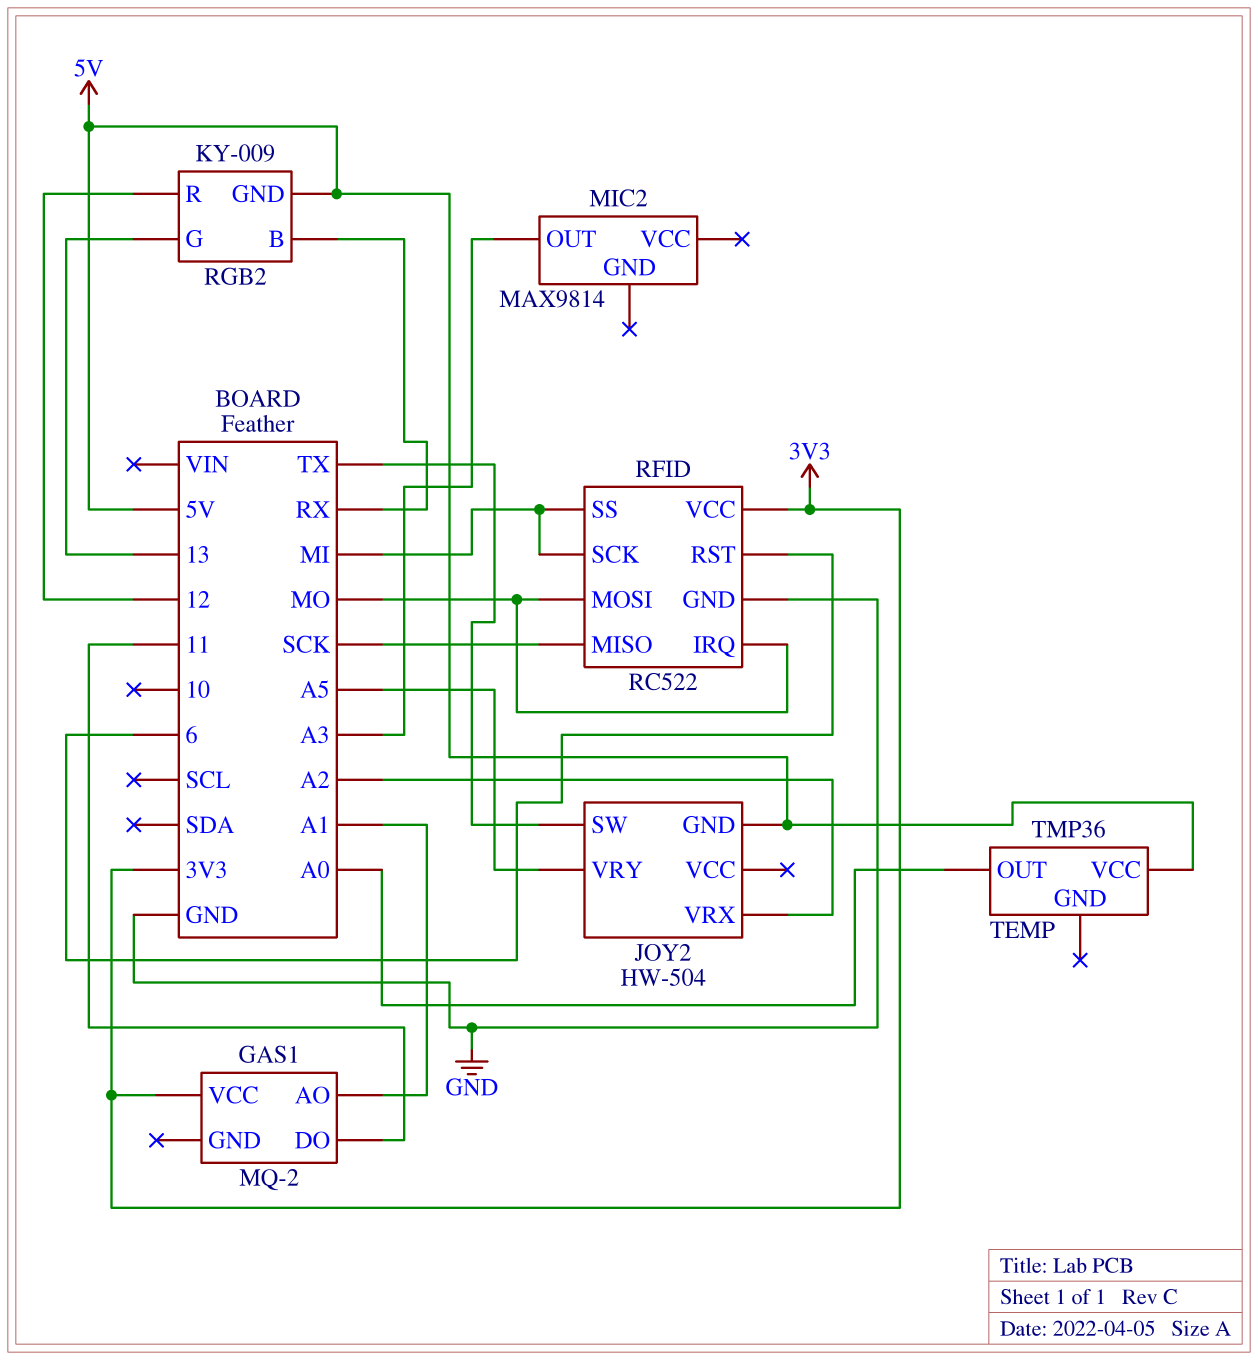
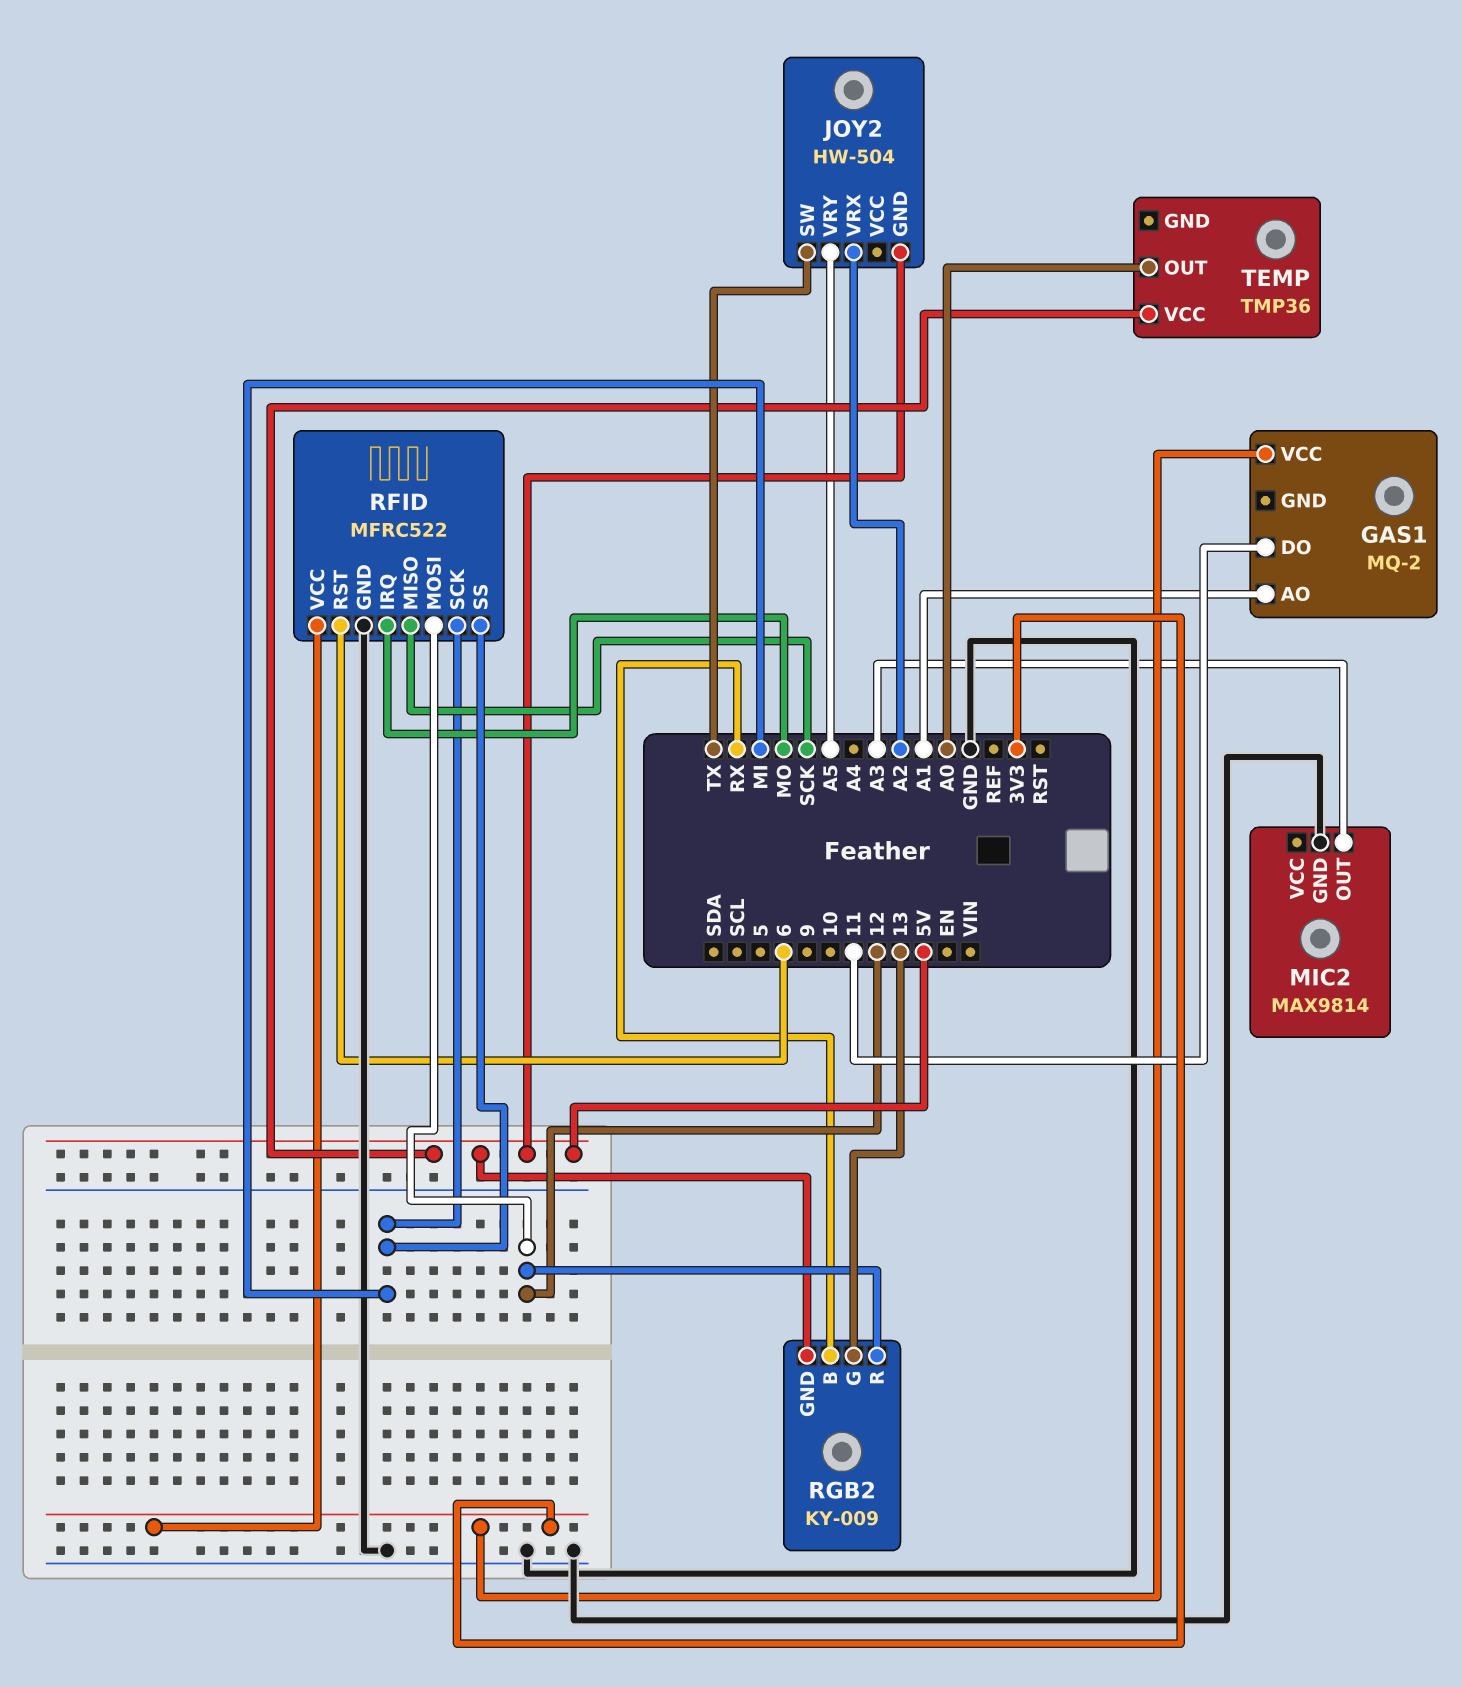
MIC2 pin GND: none -> GND
RFID: RC522 -> MFRC522
RFID pin MOSI: MO -> 12

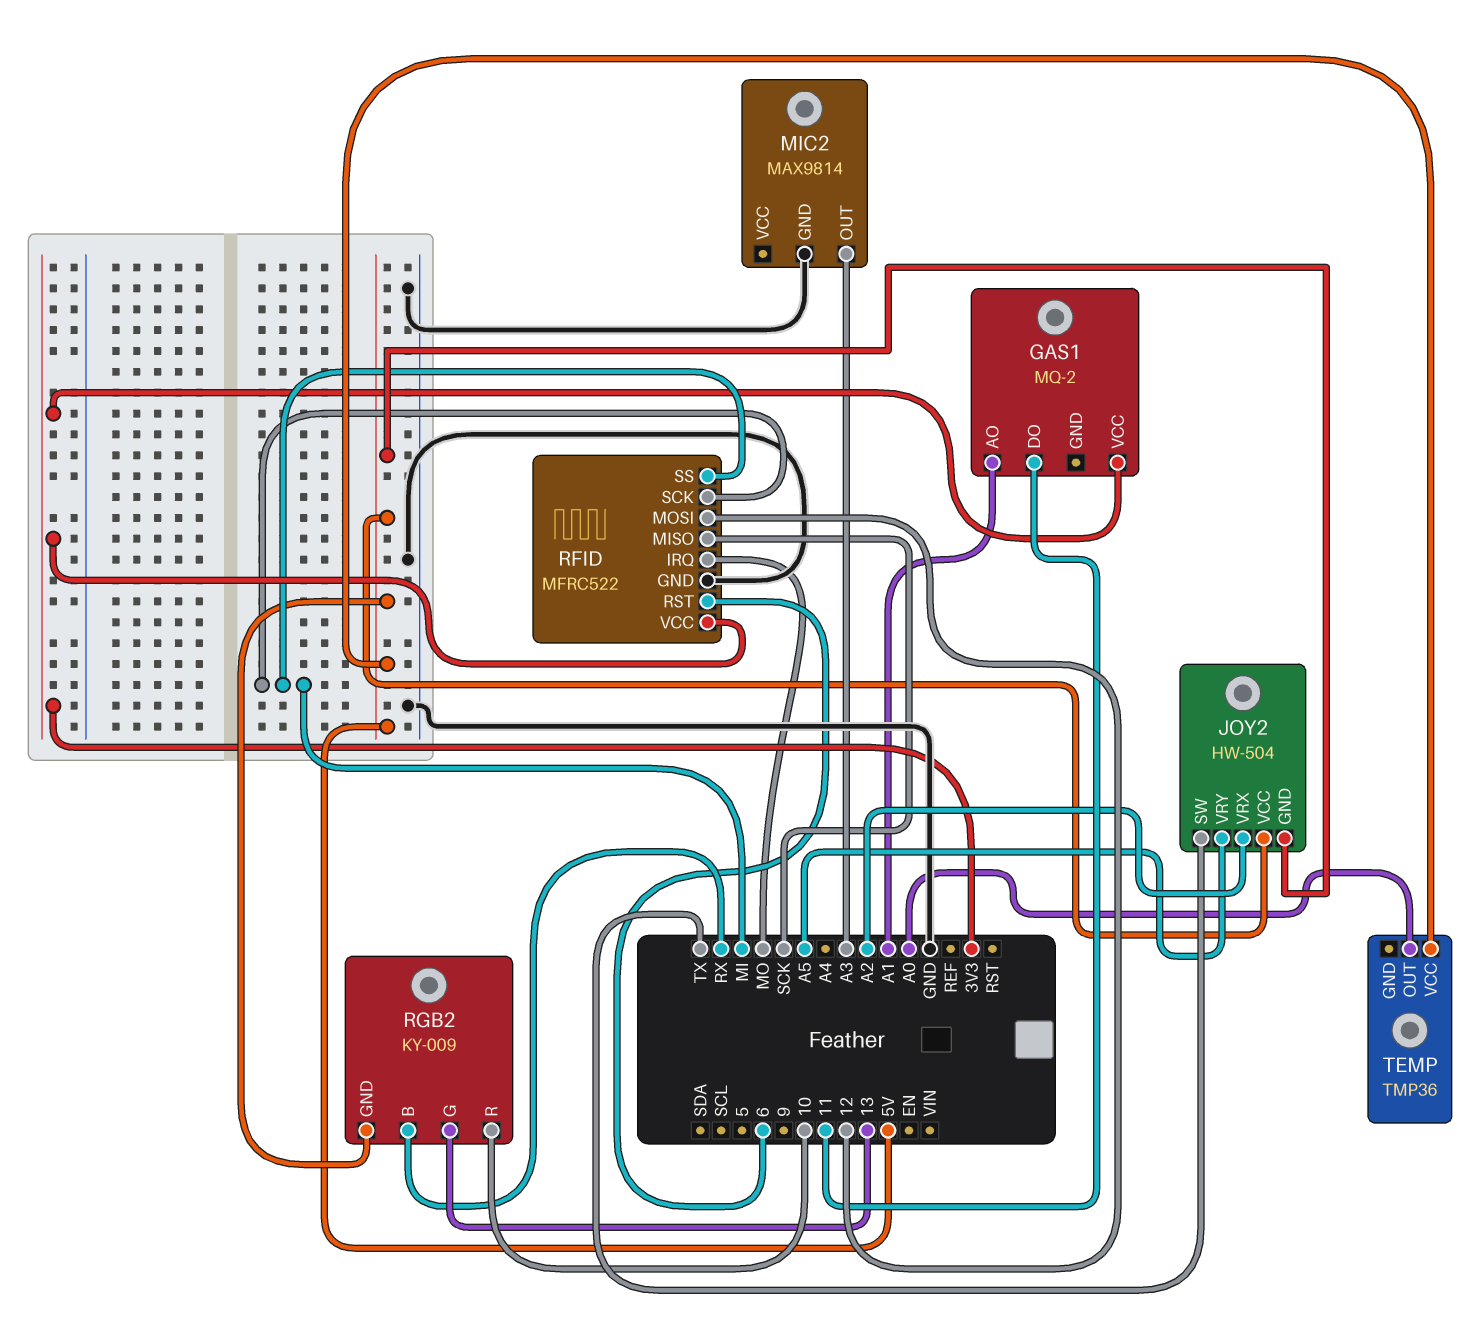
JOY2 pin VCC: none -> 5V
RGB2 pin R: 12 -> 10

